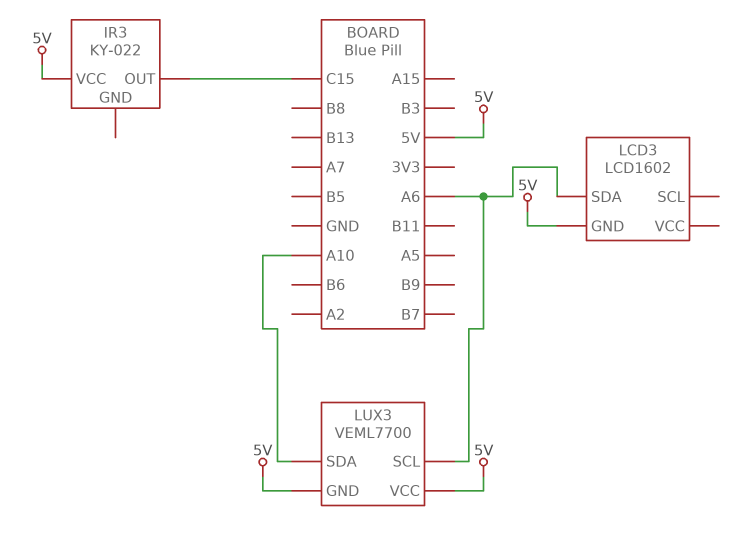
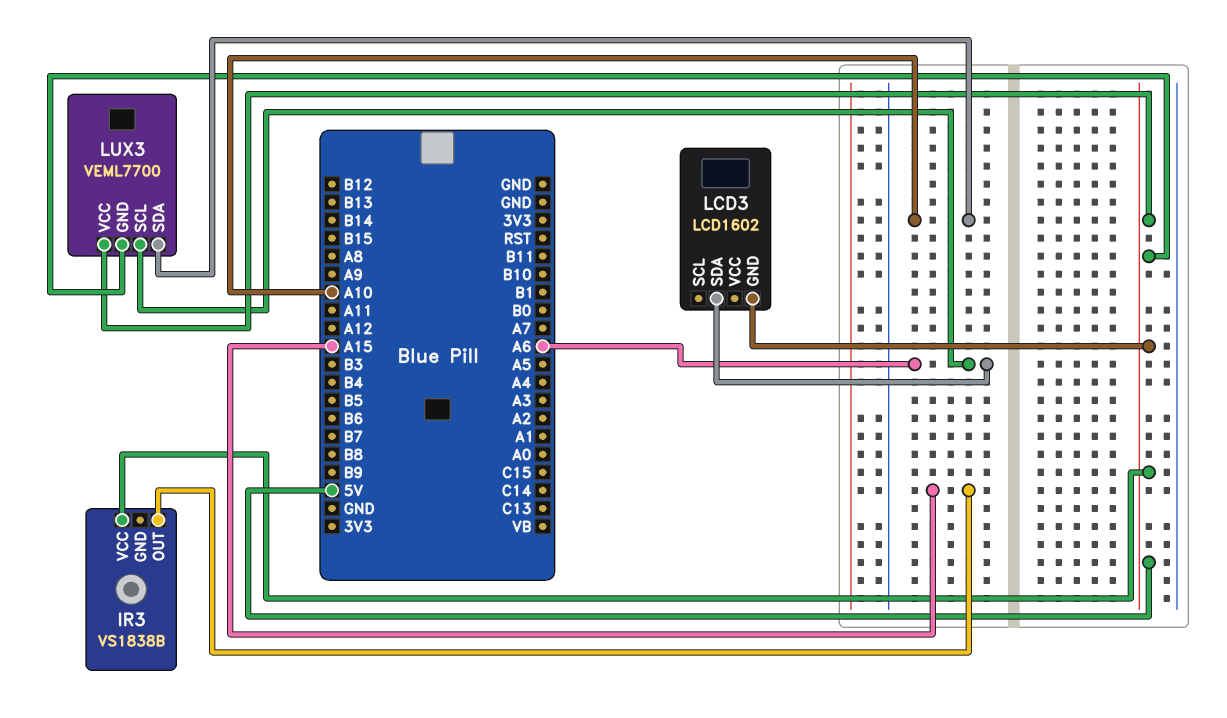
IR3: KY-022 -> VS1838B
IR3 pin OUT: C15 -> A15

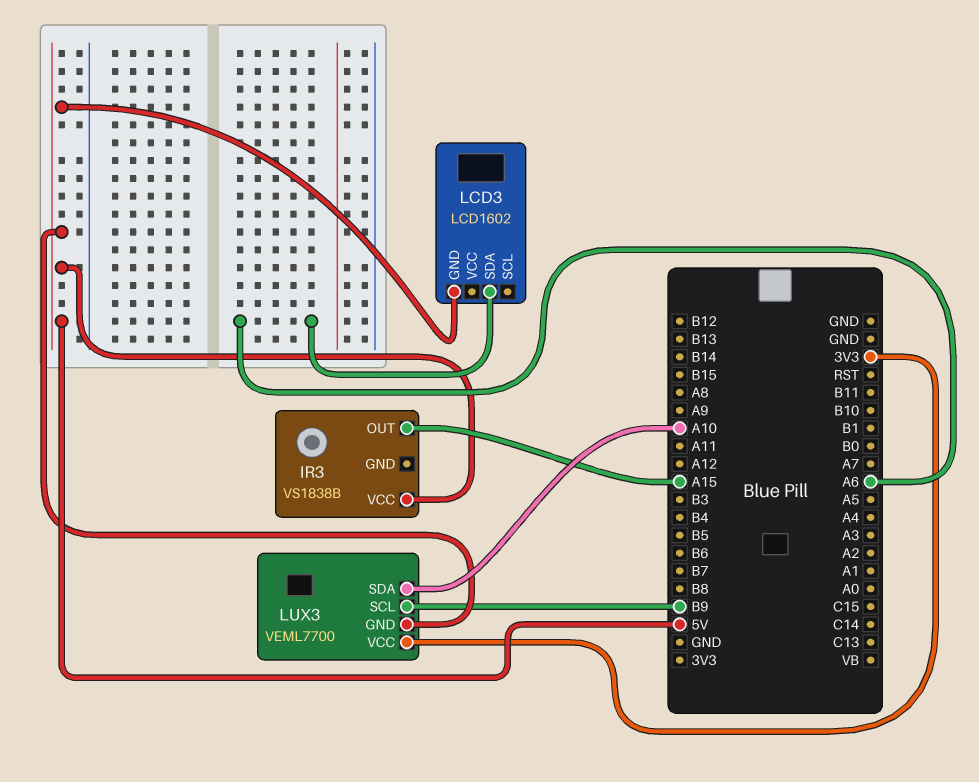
LUX3 pin SCL: A6 -> B9
LUX3 pin VCC: 5V -> 3V3

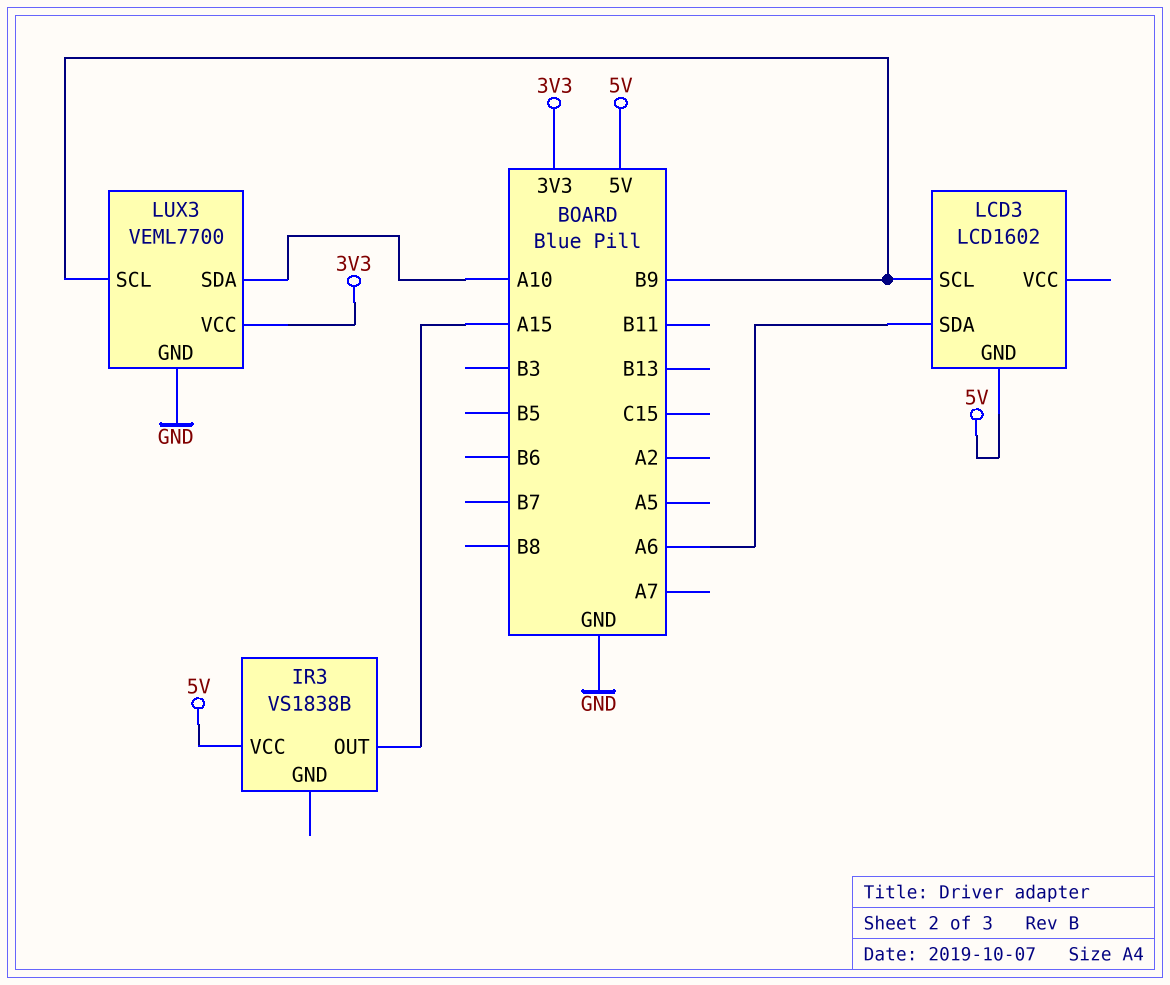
LCD3 pin SCL: none -> B9
LUX3 pin GND: 5V -> GND

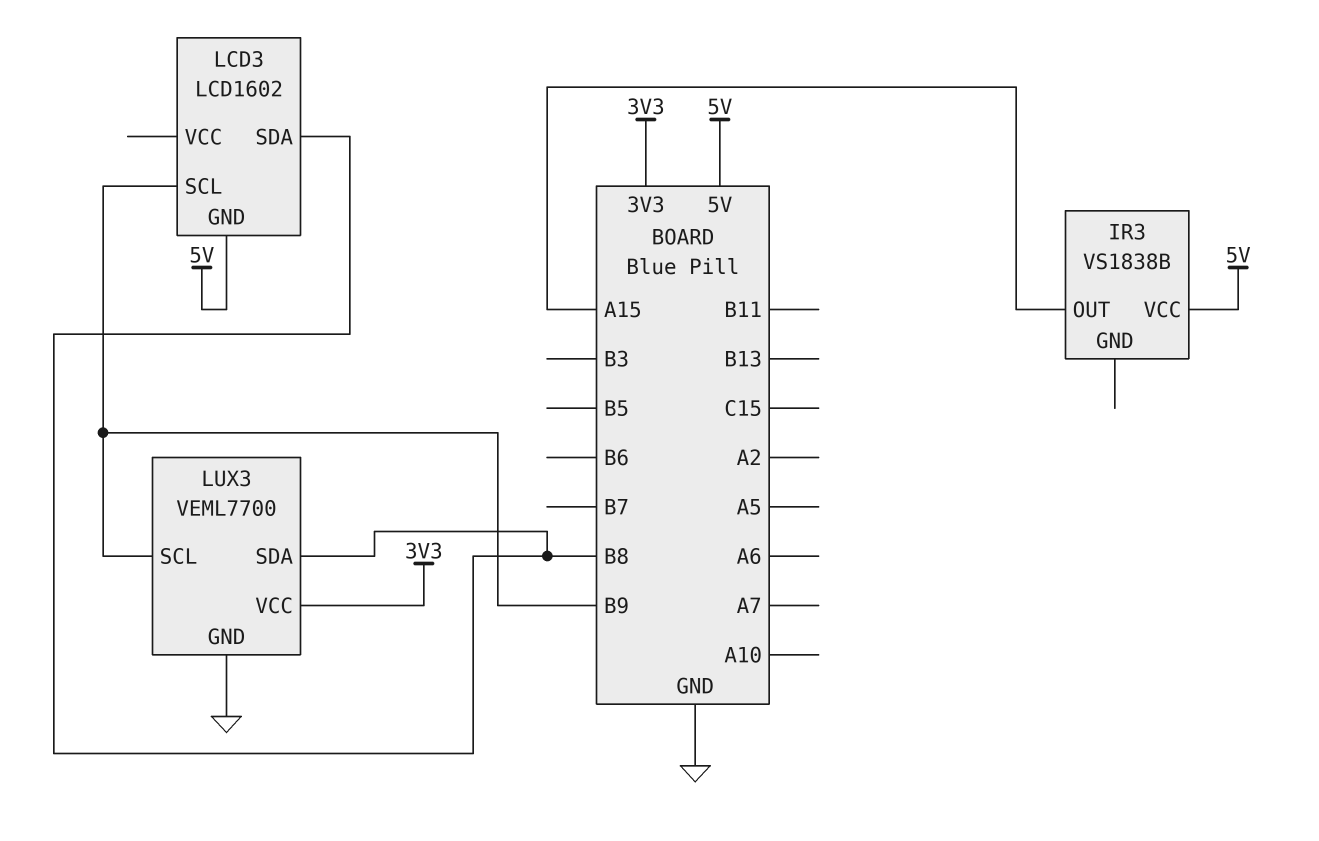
LCD3 pin SDA: A6 -> B8
LUX3 pin SDA: A10 -> B8

